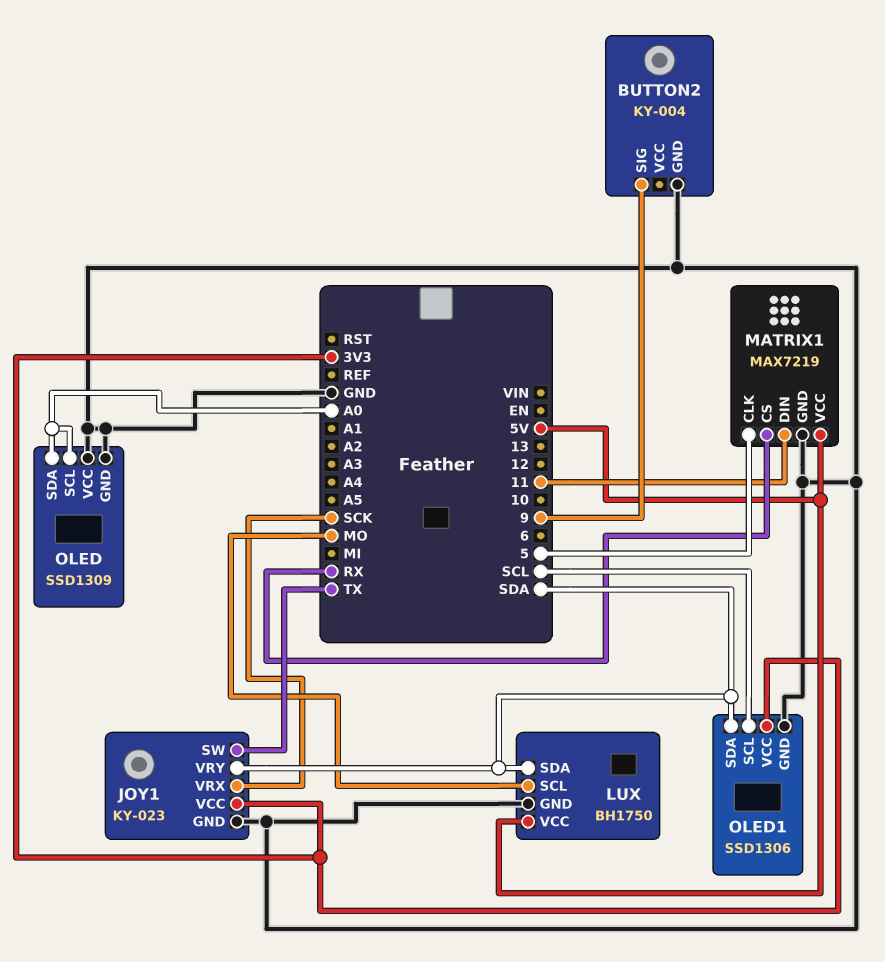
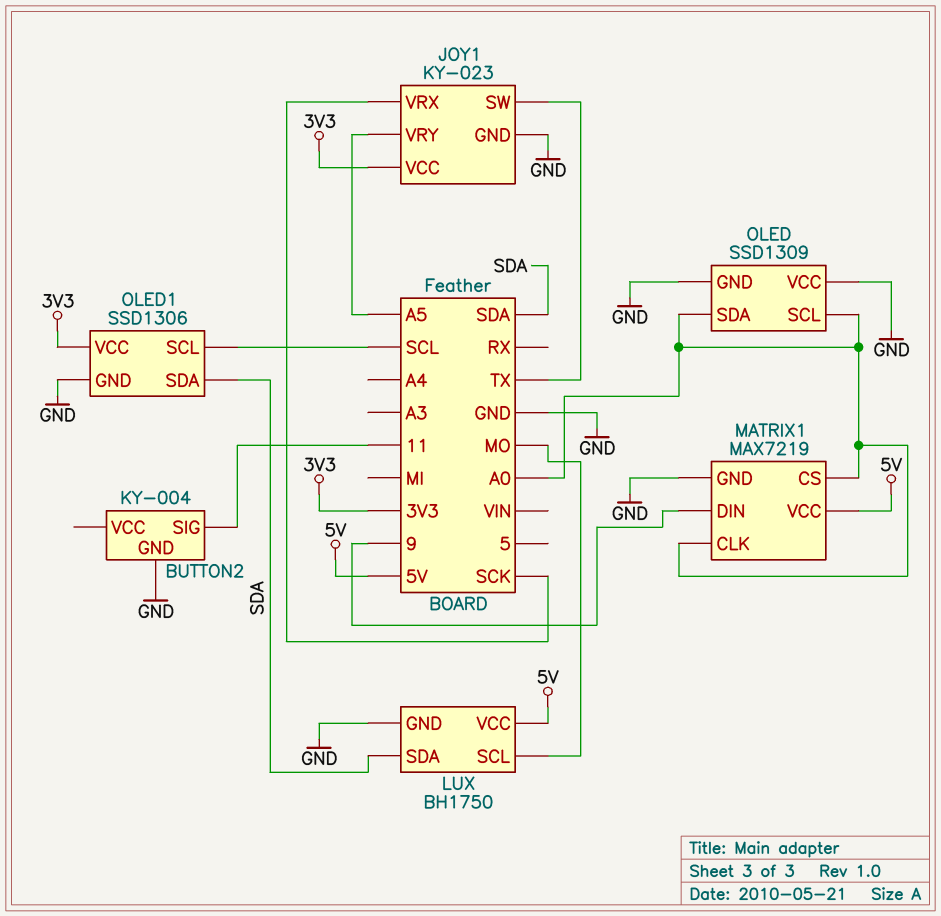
BUTTON2 pin SIG: 9 -> 11
JOY1 pin VRY: SDA -> A5
MATRIX1 pin CLK: 5 -> A0
MATRIX1 pin CS: RX -> A0
MATRIX1 pin DIN: 11 -> 9

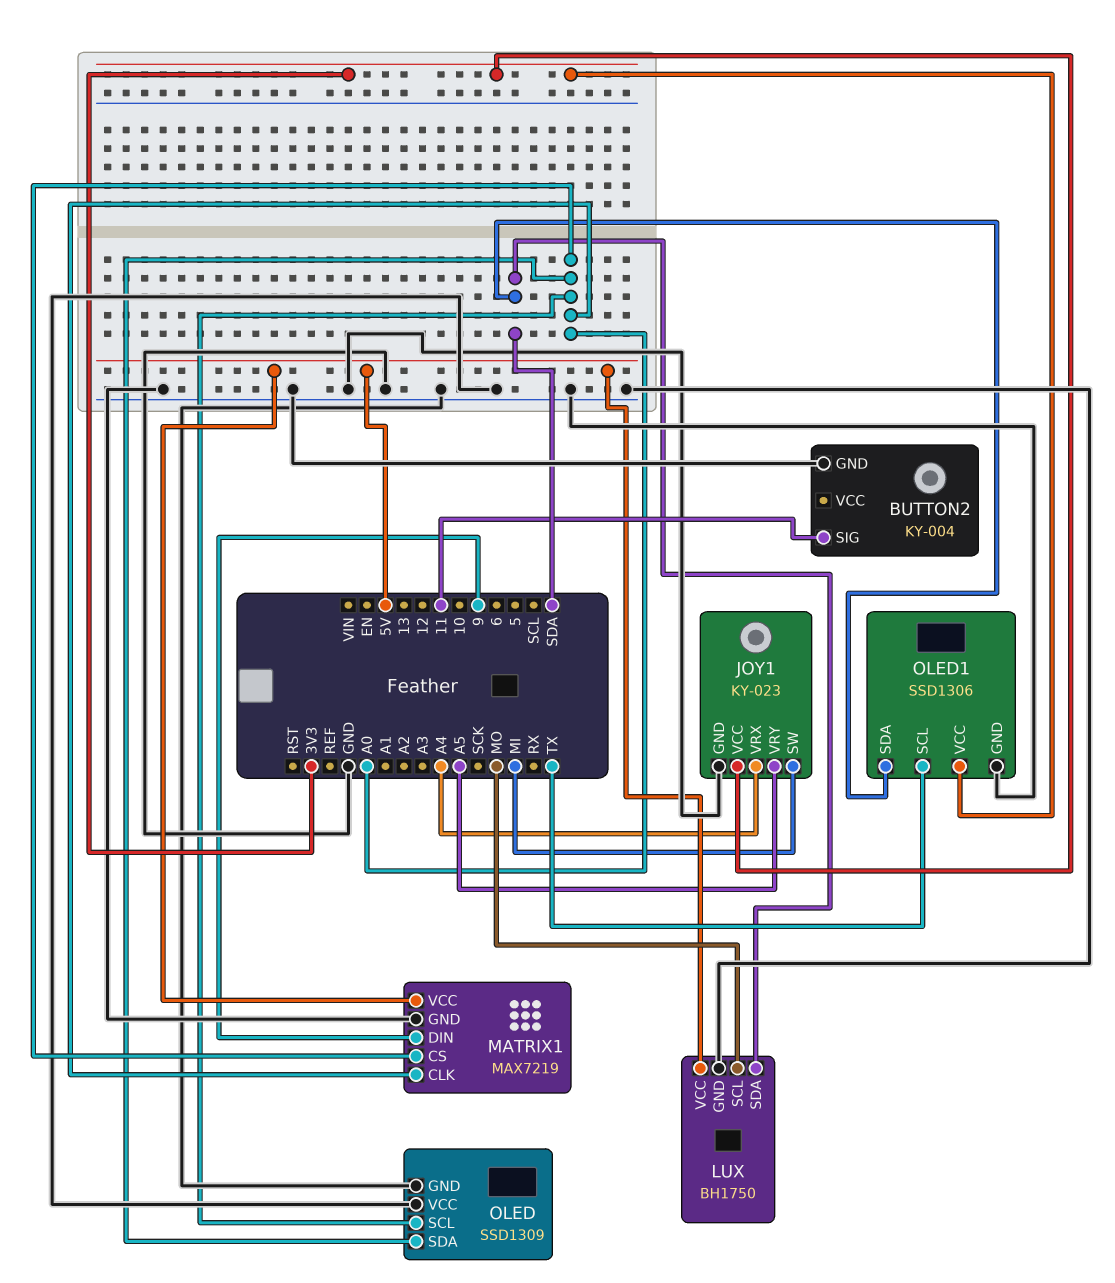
JOY1 pin SW: TX -> MI
JOY1 pin VRX: SCK -> A4
OLED1 pin SCL: SCL -> TX

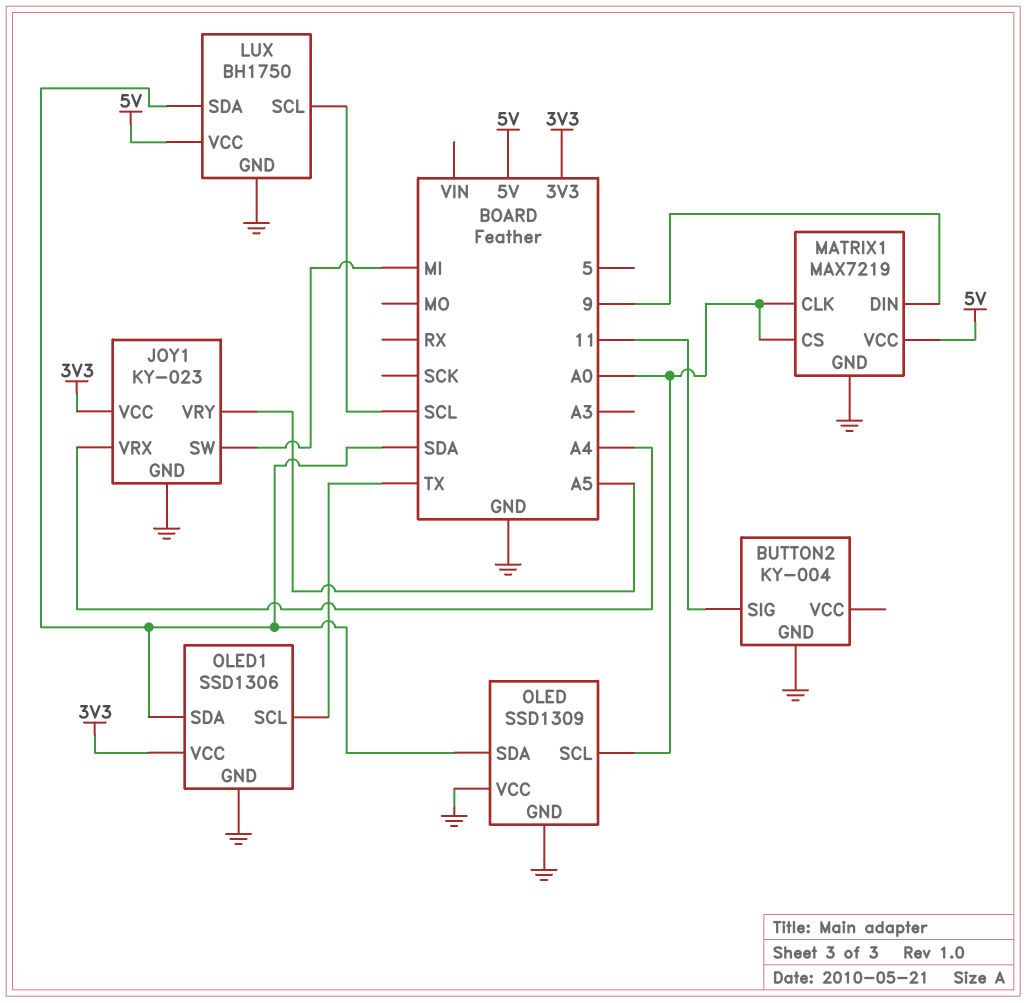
LUX pin SCL: MO -> SCL
OLED pin SDA: A0 -> SDA

